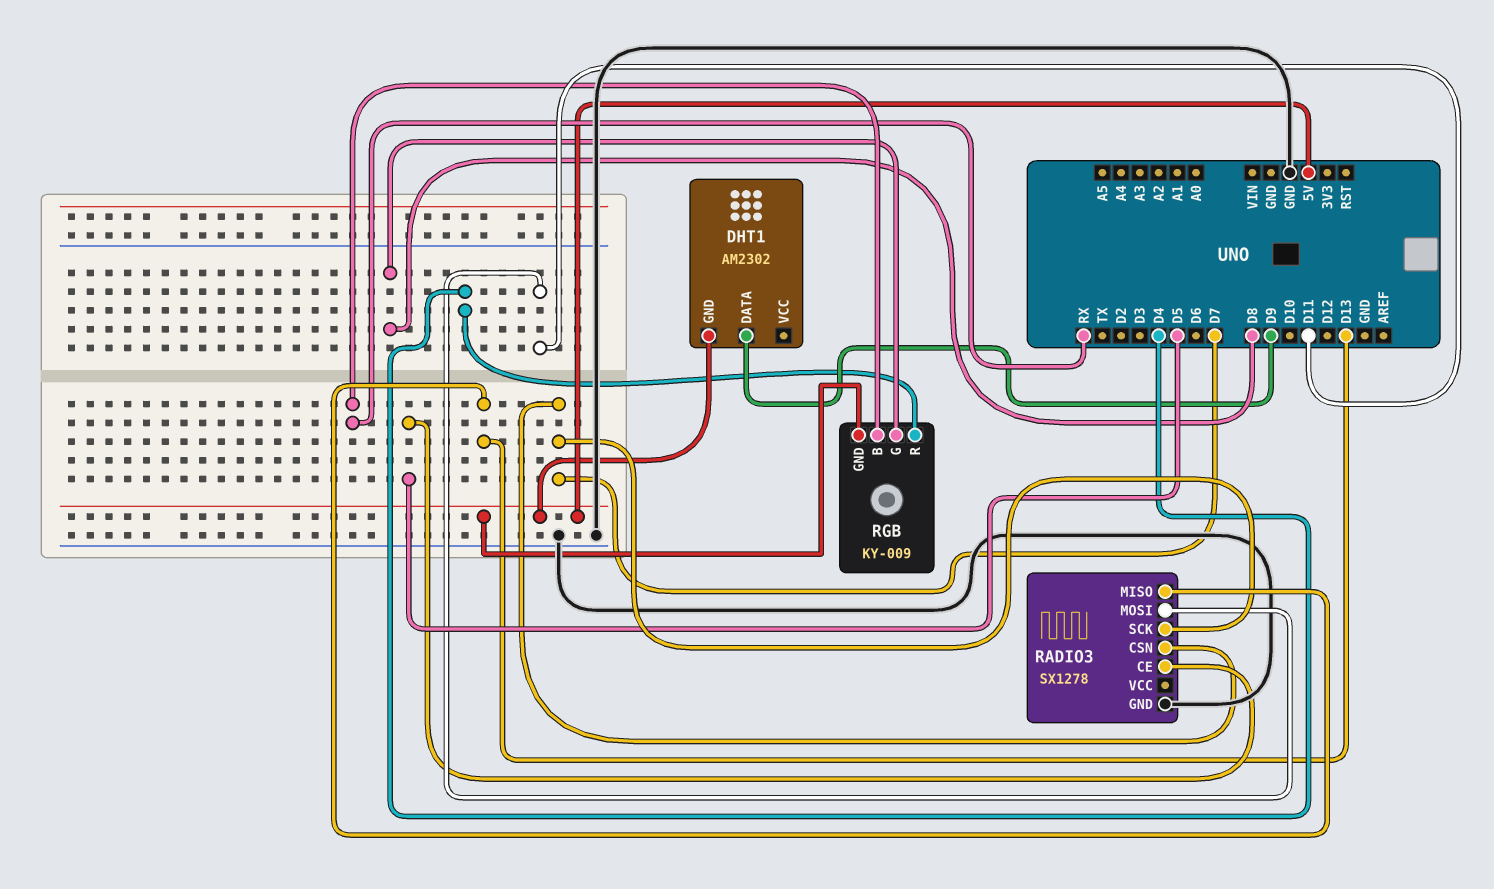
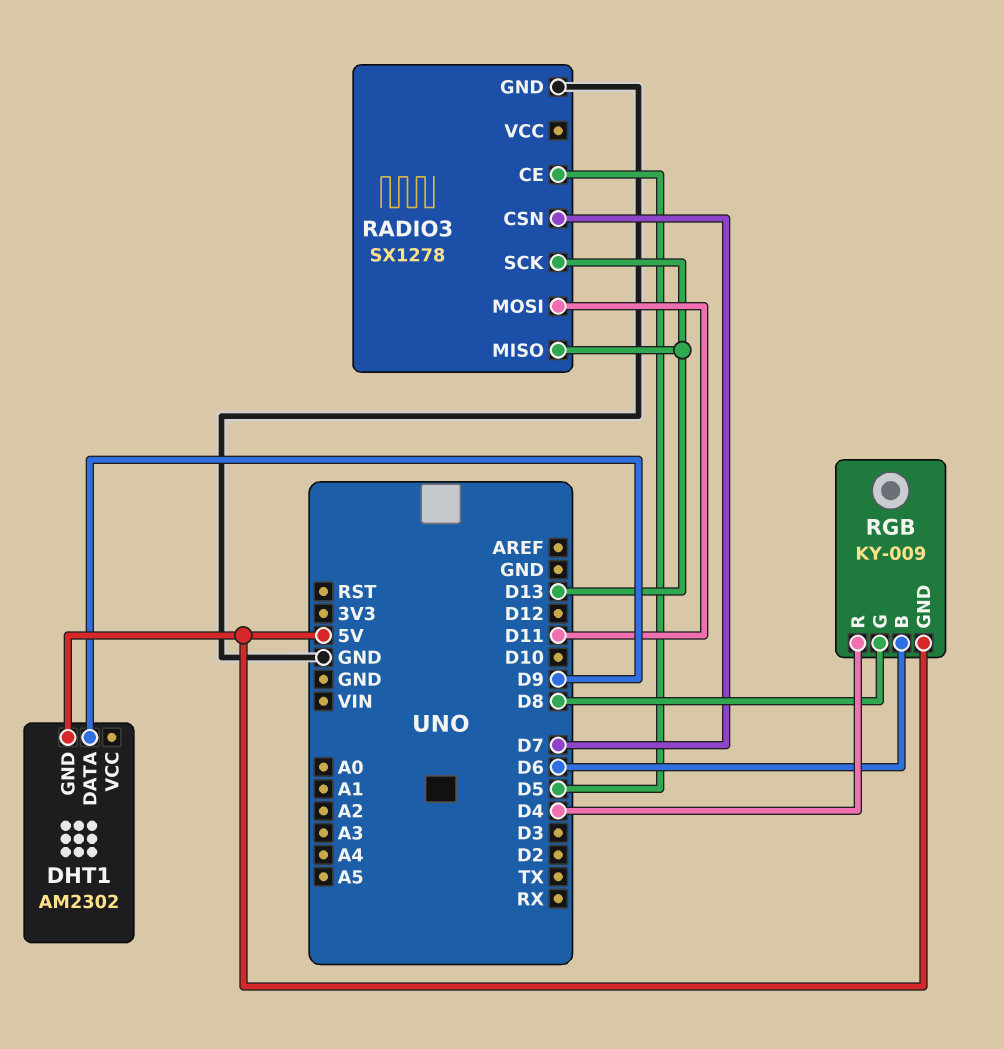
RADIO3 pin SCK: D7 -> D13
RGB pin B: RX -> D6

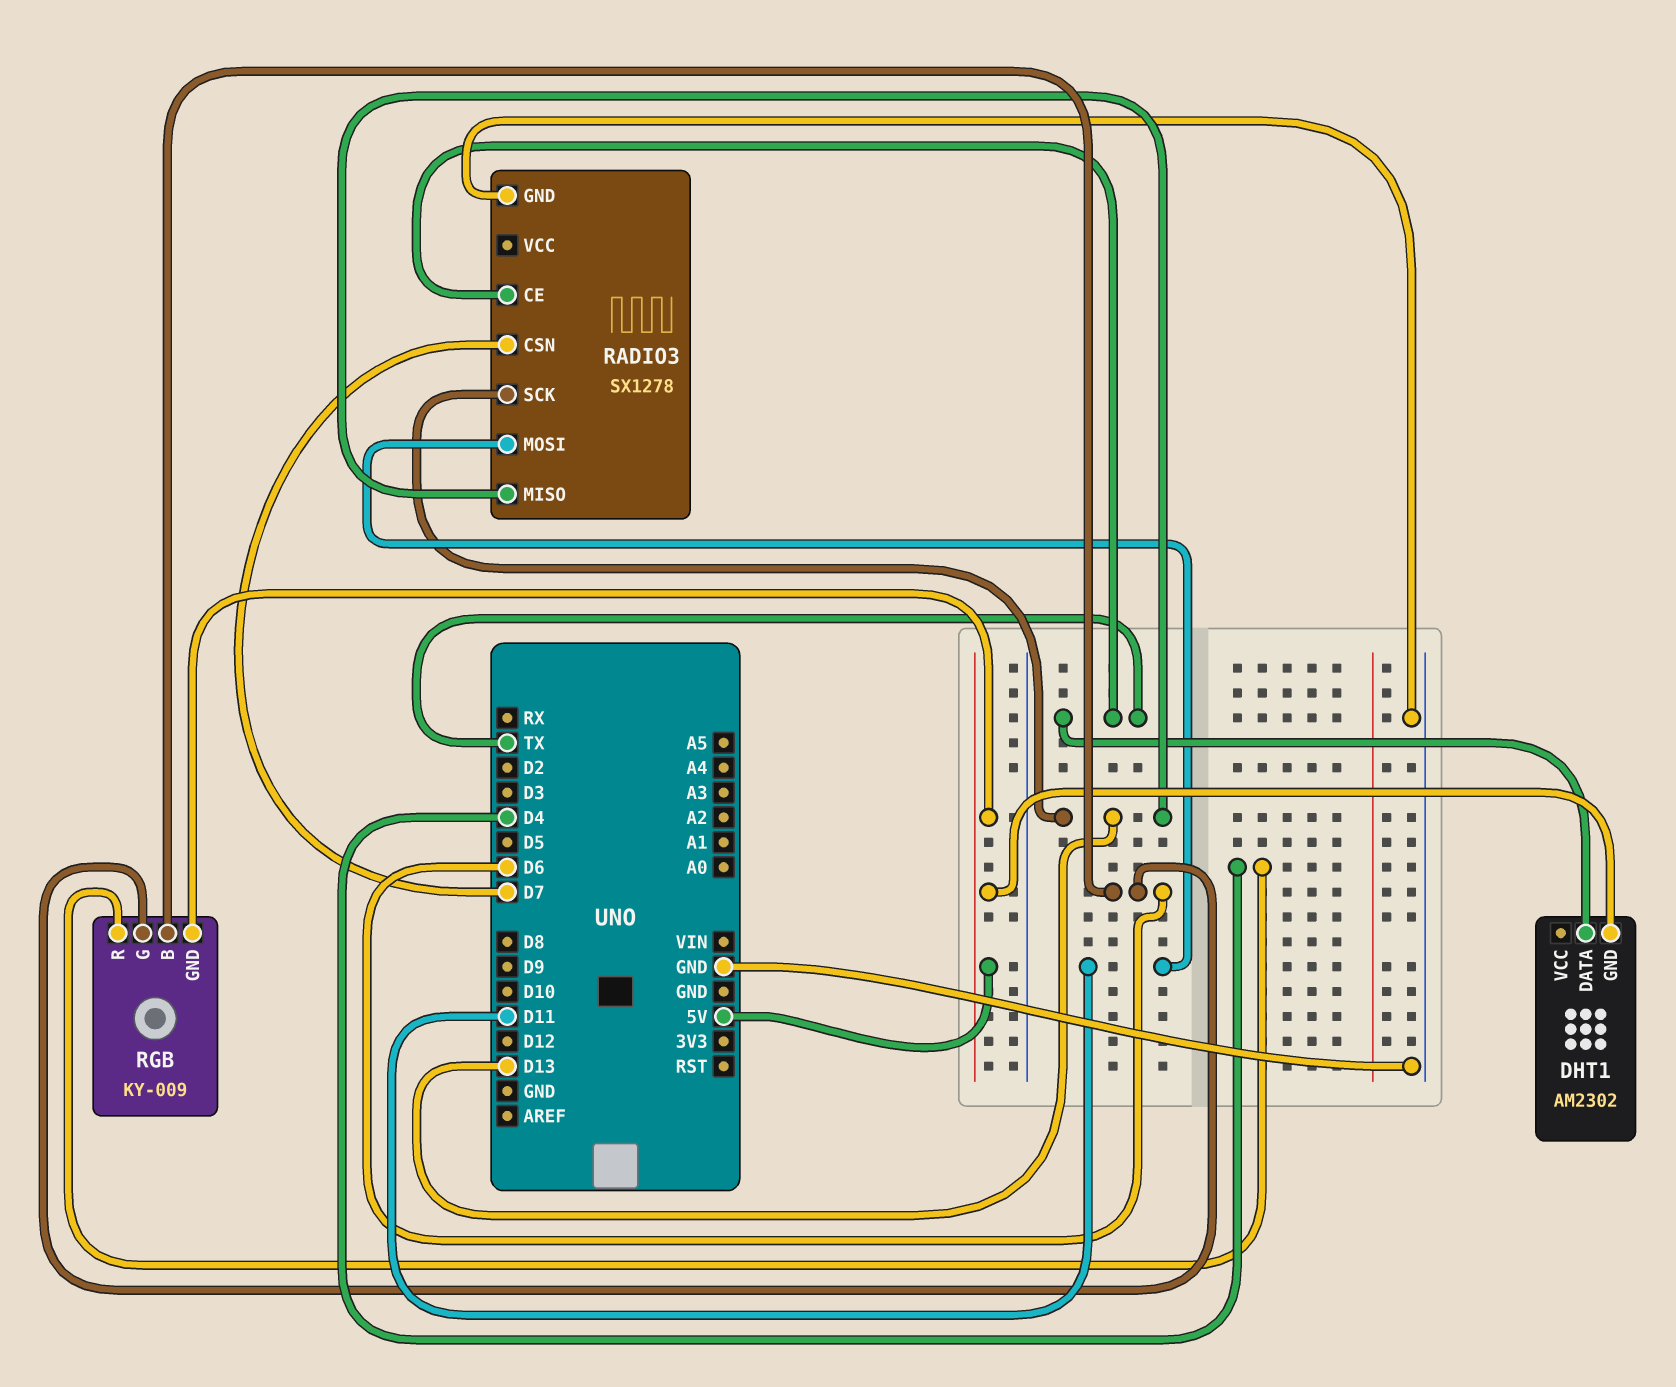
DHT1 pin DATA: D9 -> TX
RADIO3 pin CE: D5 -> TX
RGB pin G: D8 -> D6

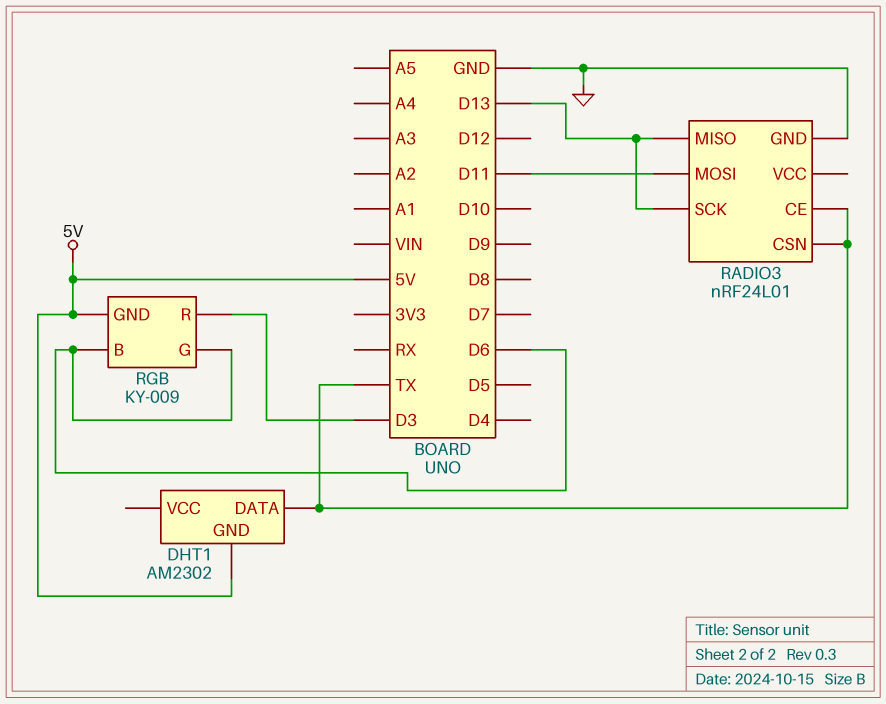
RADIO3: SX1278 -> nRF24L01
RADIO3 pin CSN: D7 -> TX
RGB pin R: D4 -> D3

